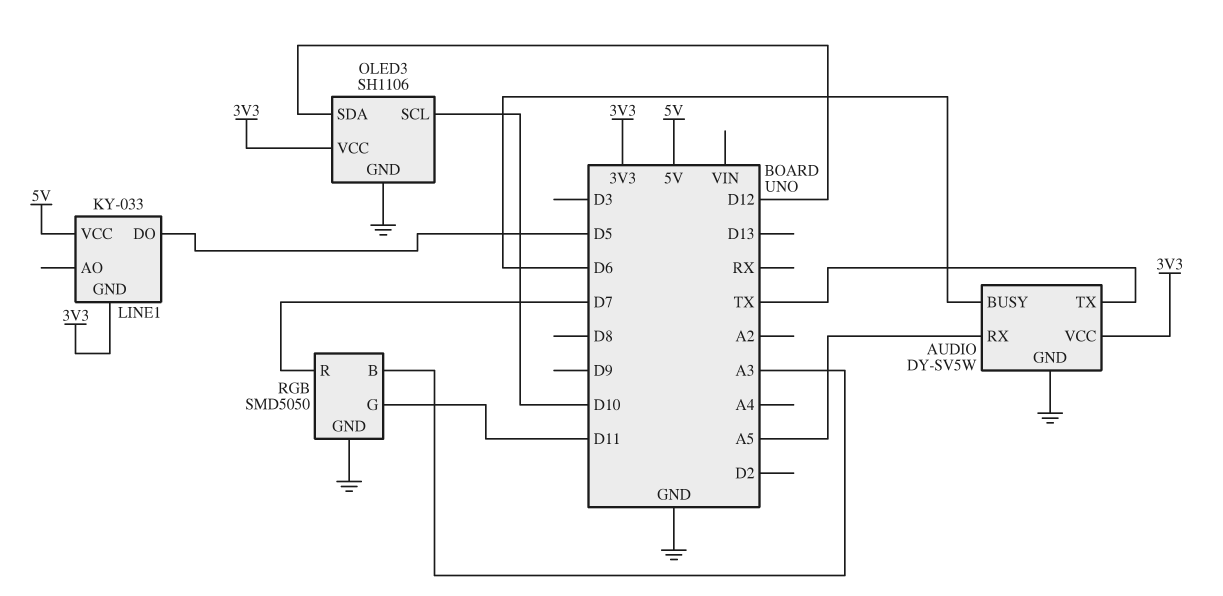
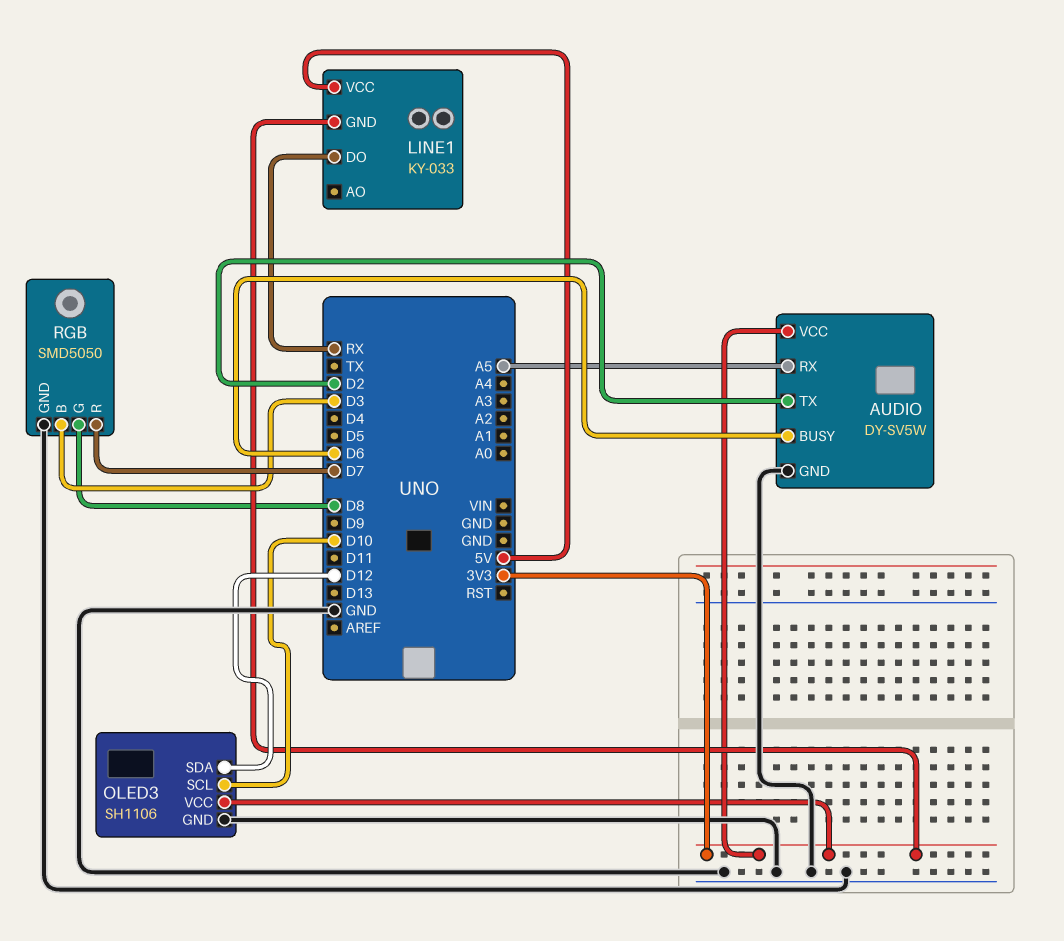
AUDIO pin TX: TX -> D2
LINE1 pin DO: D5 -> RX
RGB pin B: A3 -> D3
RGB pin G: D11 -> D8

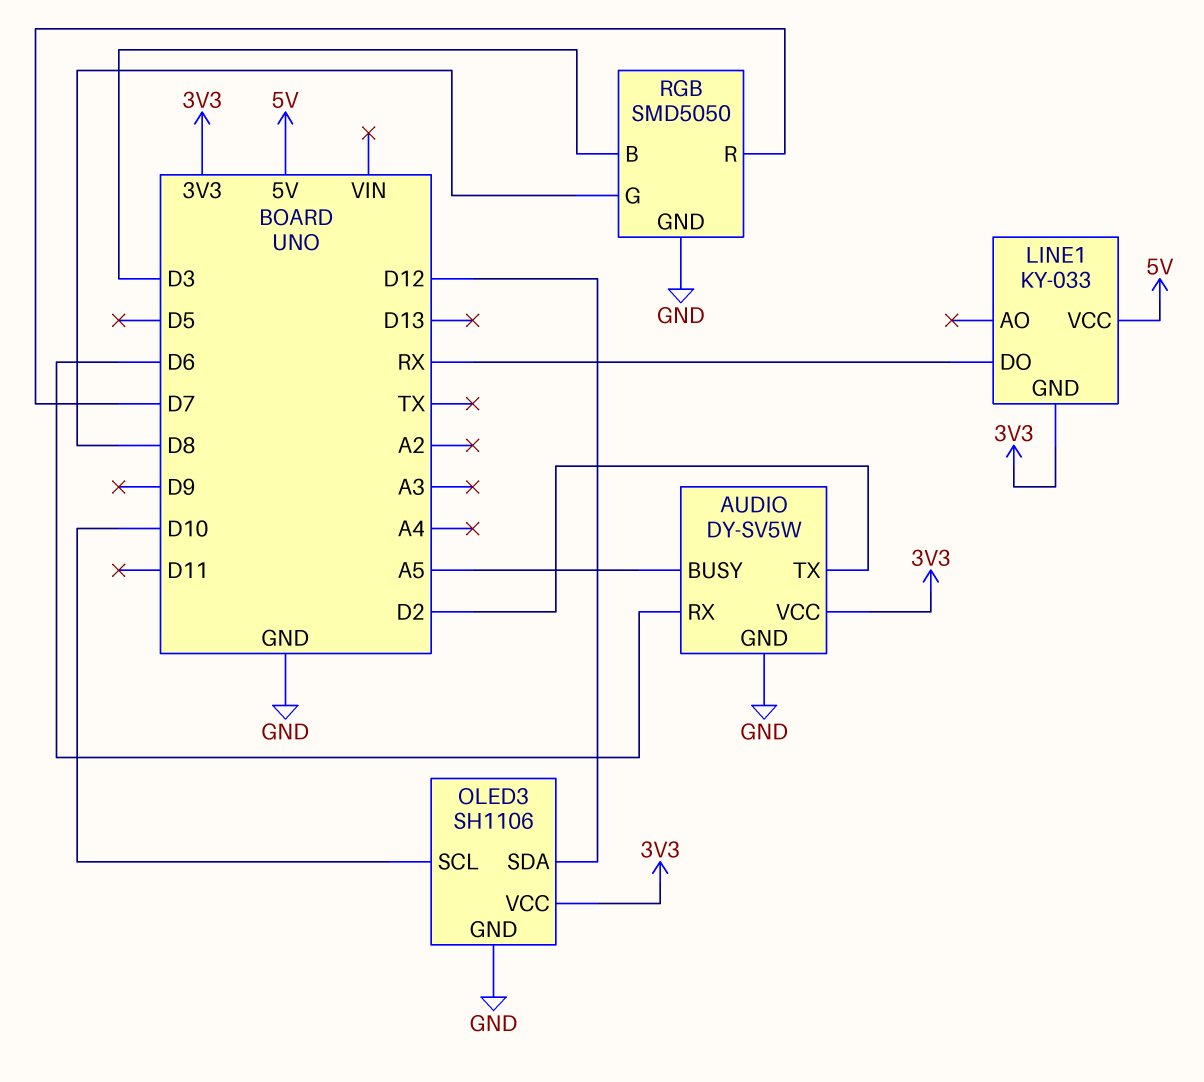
AUDIO pin BUSY: D6 -> A5
AUDIO pin RX: A5 -> D6

